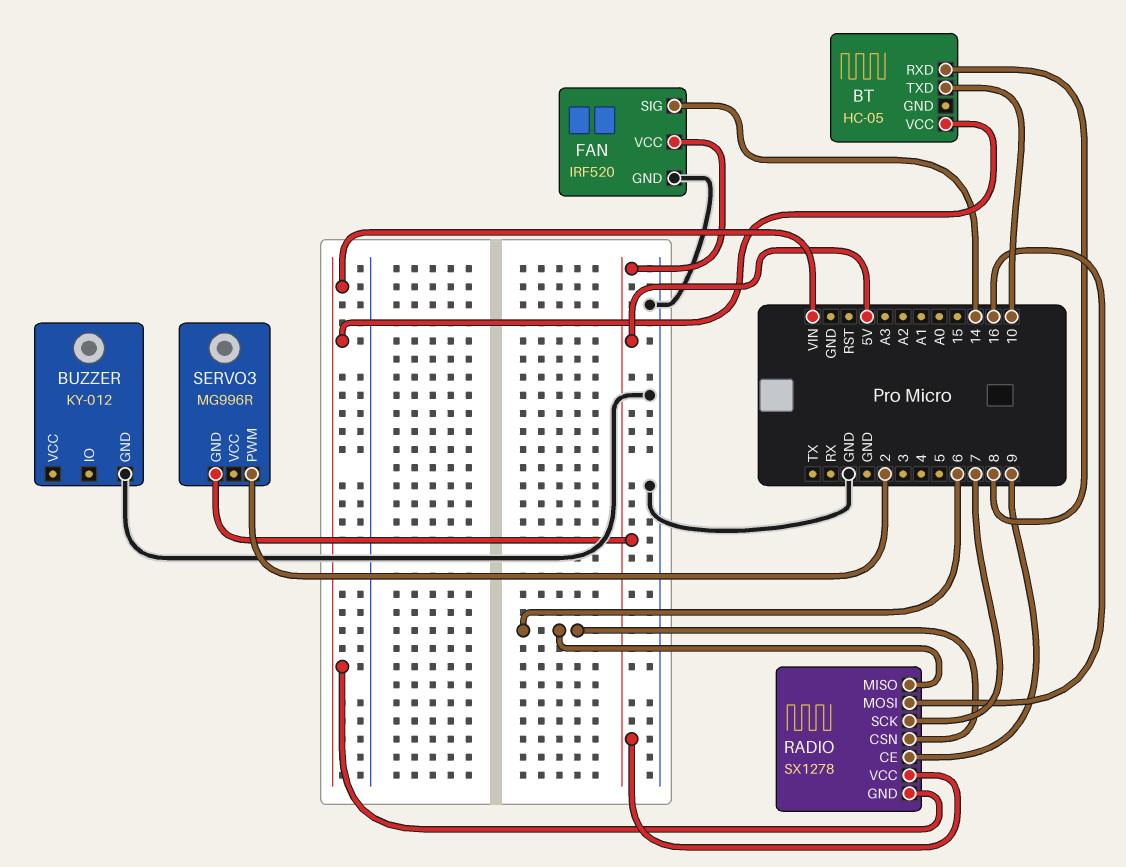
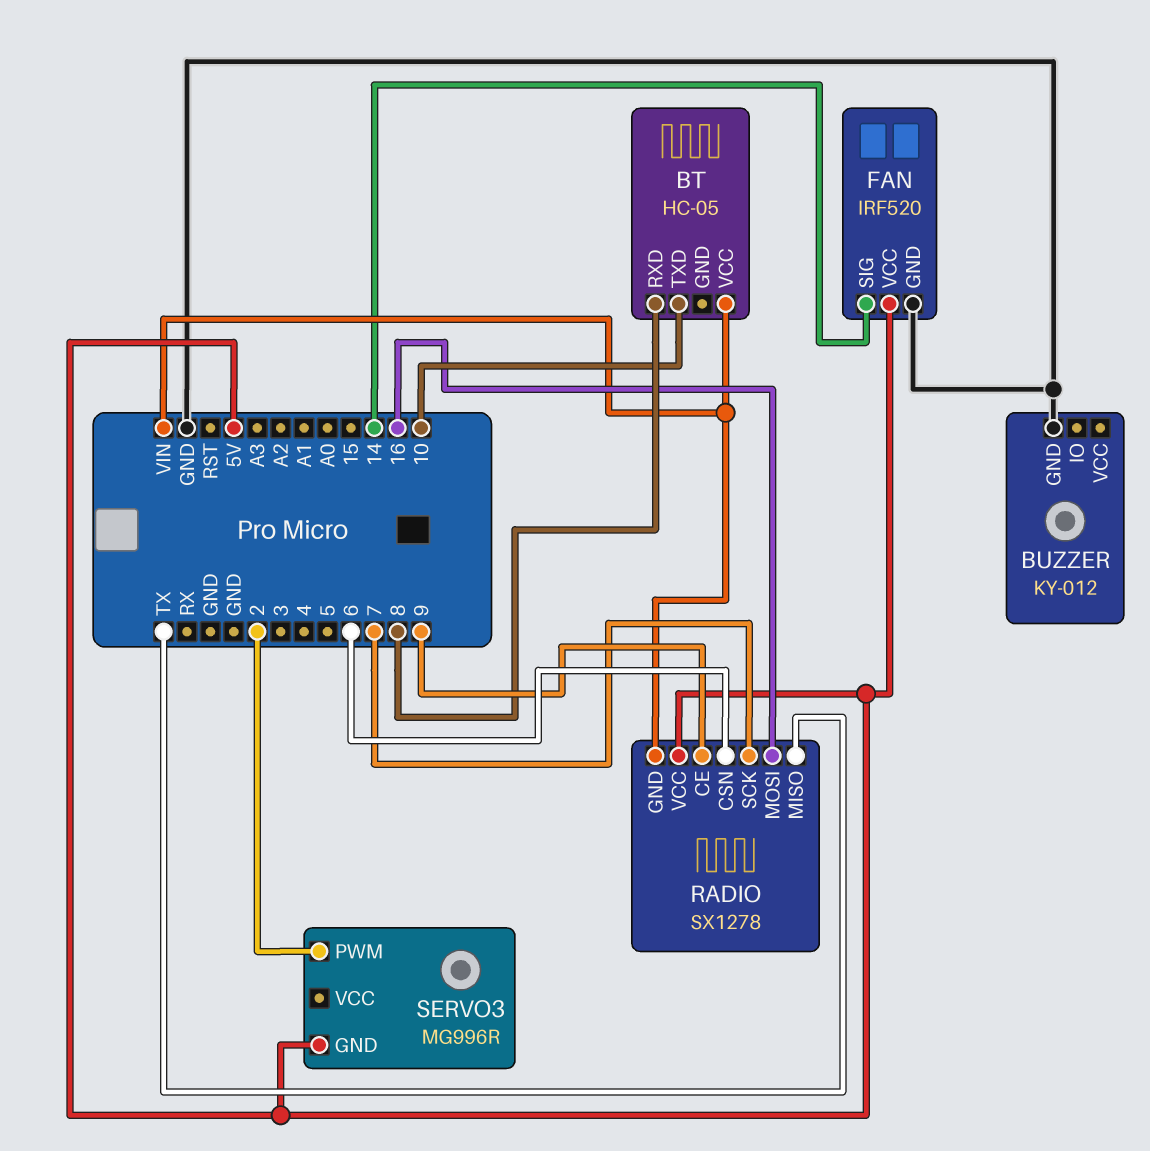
RADIO pin MISO: 6 -> TX

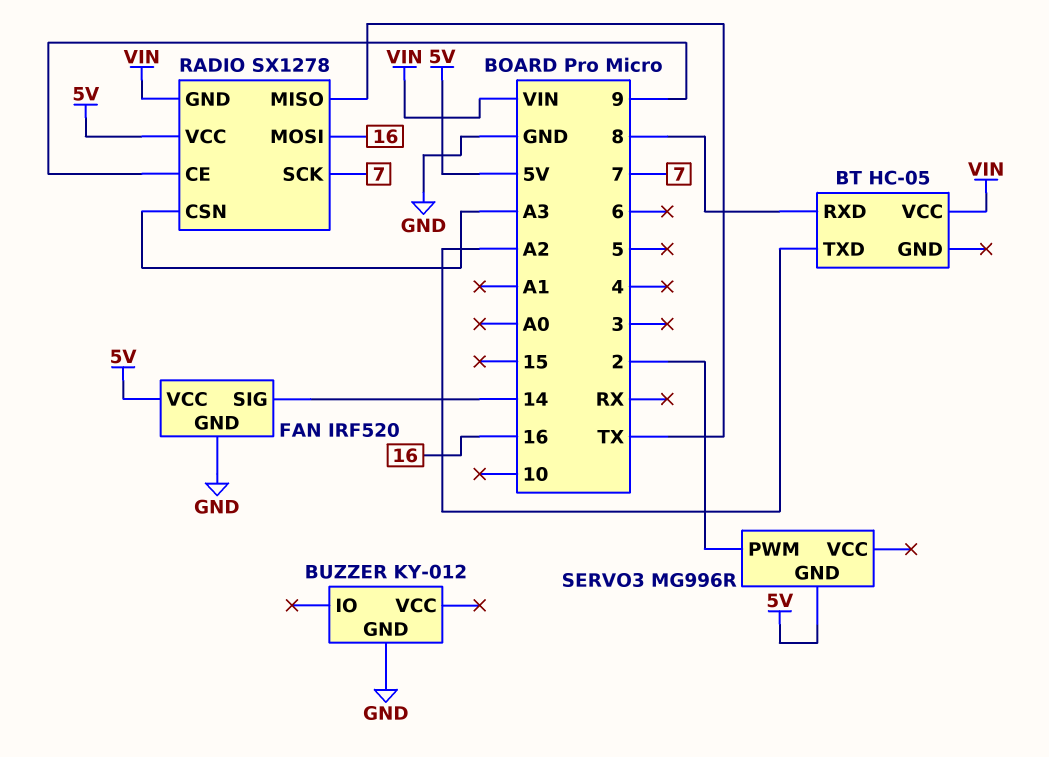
BT pin TXD: 10 -> A2
RADIO pin CSN: 6 -> A3

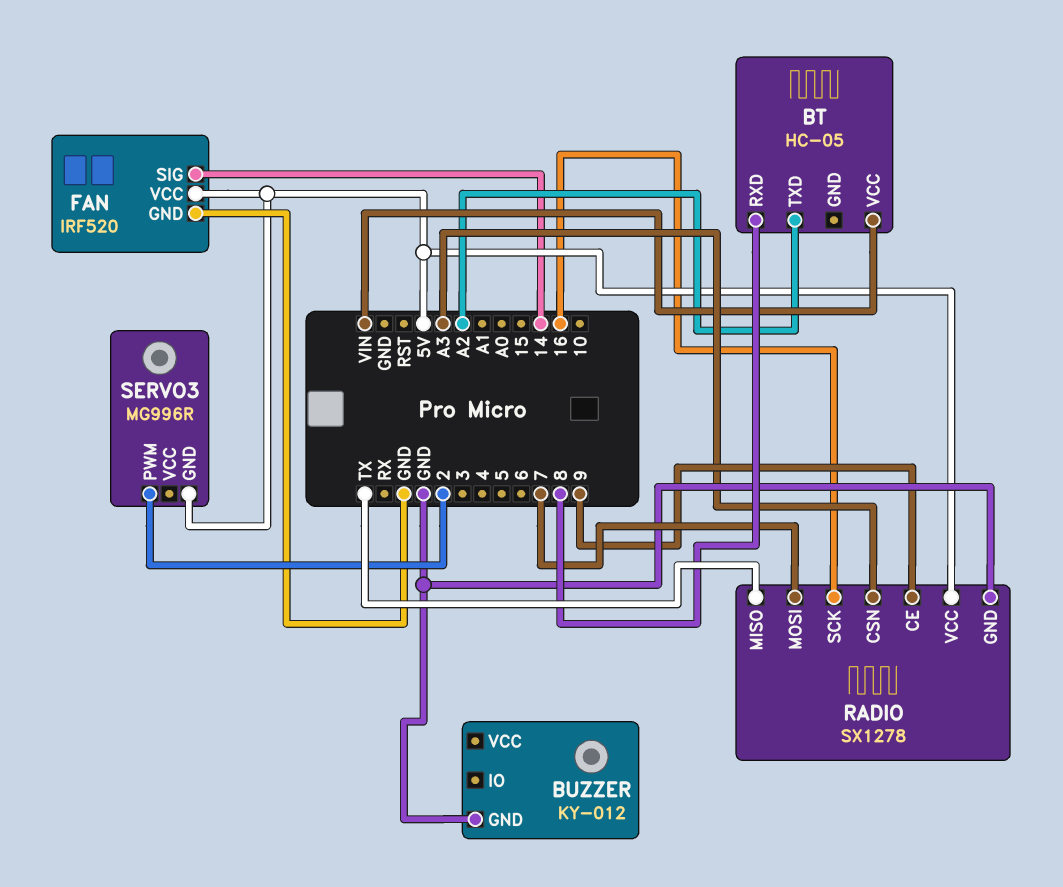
RADIO pin GND: VIN -> GND
RADIO pin MOSI: 16 -> 7
RADIO pin SCK: 7 -> 16

